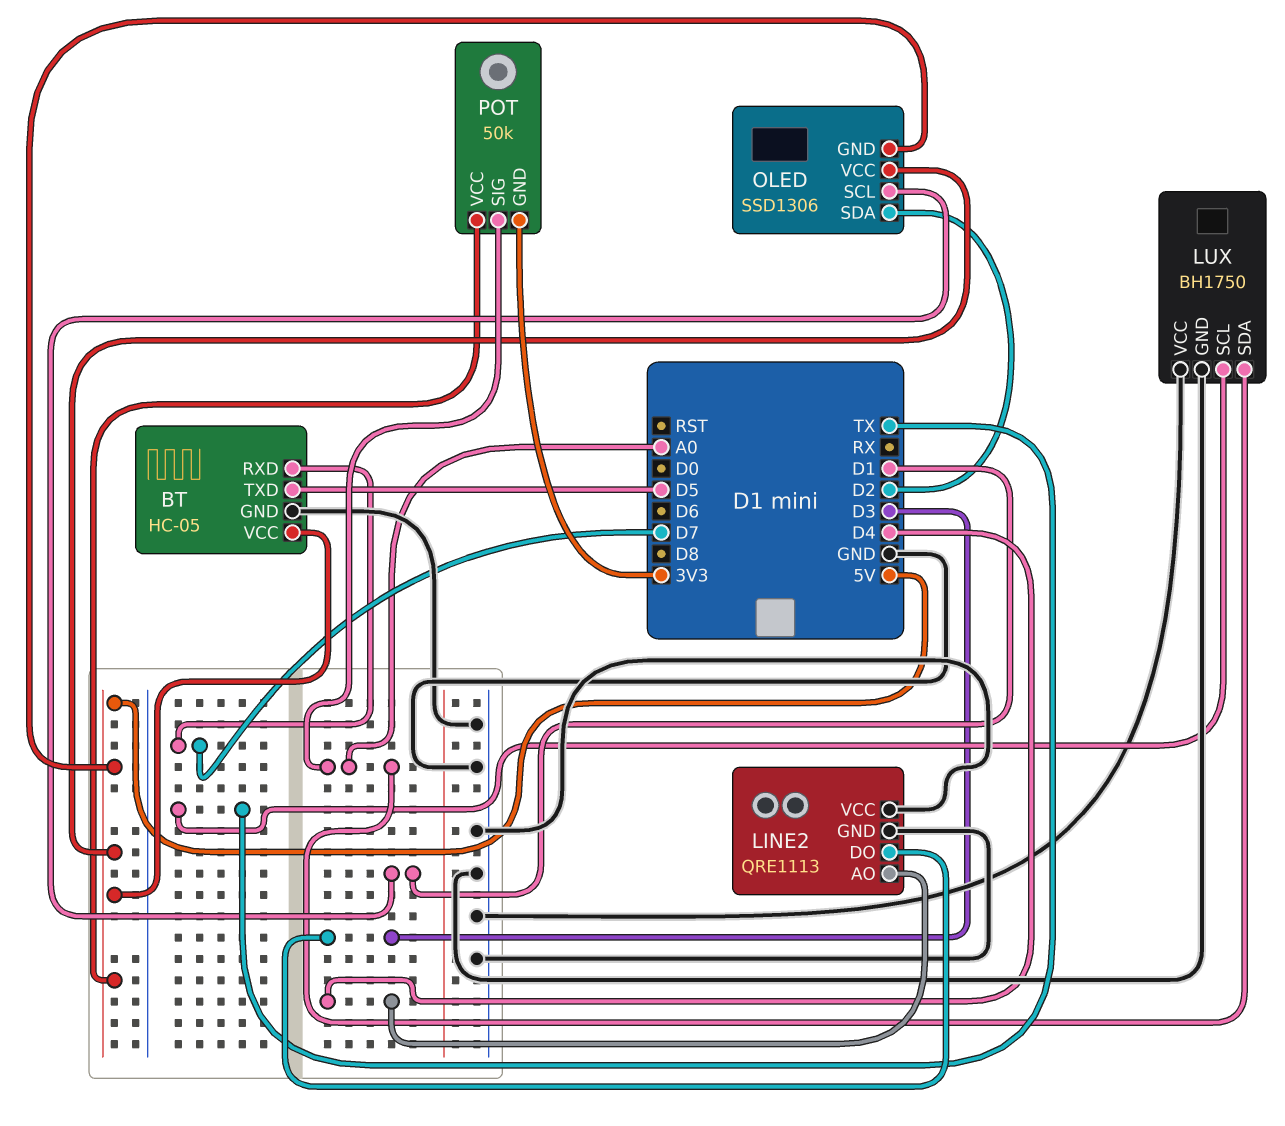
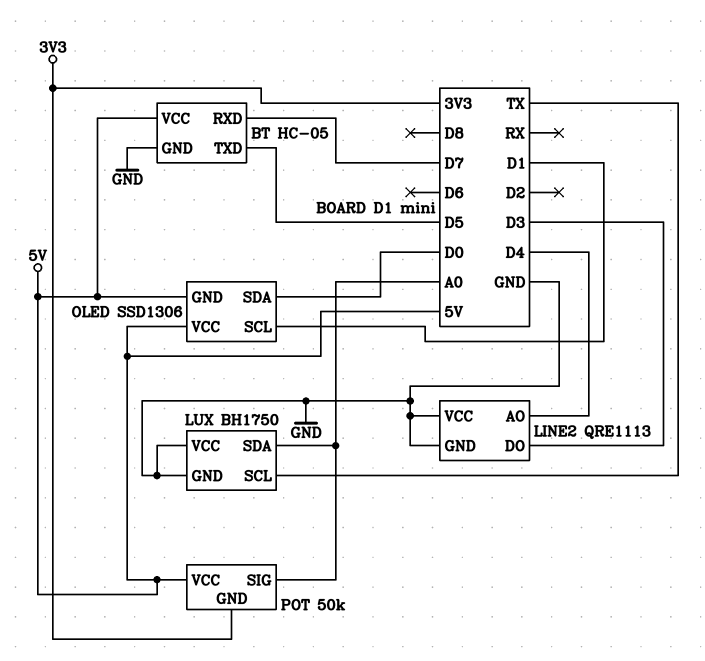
OLED pin SDA: D2 -> D0

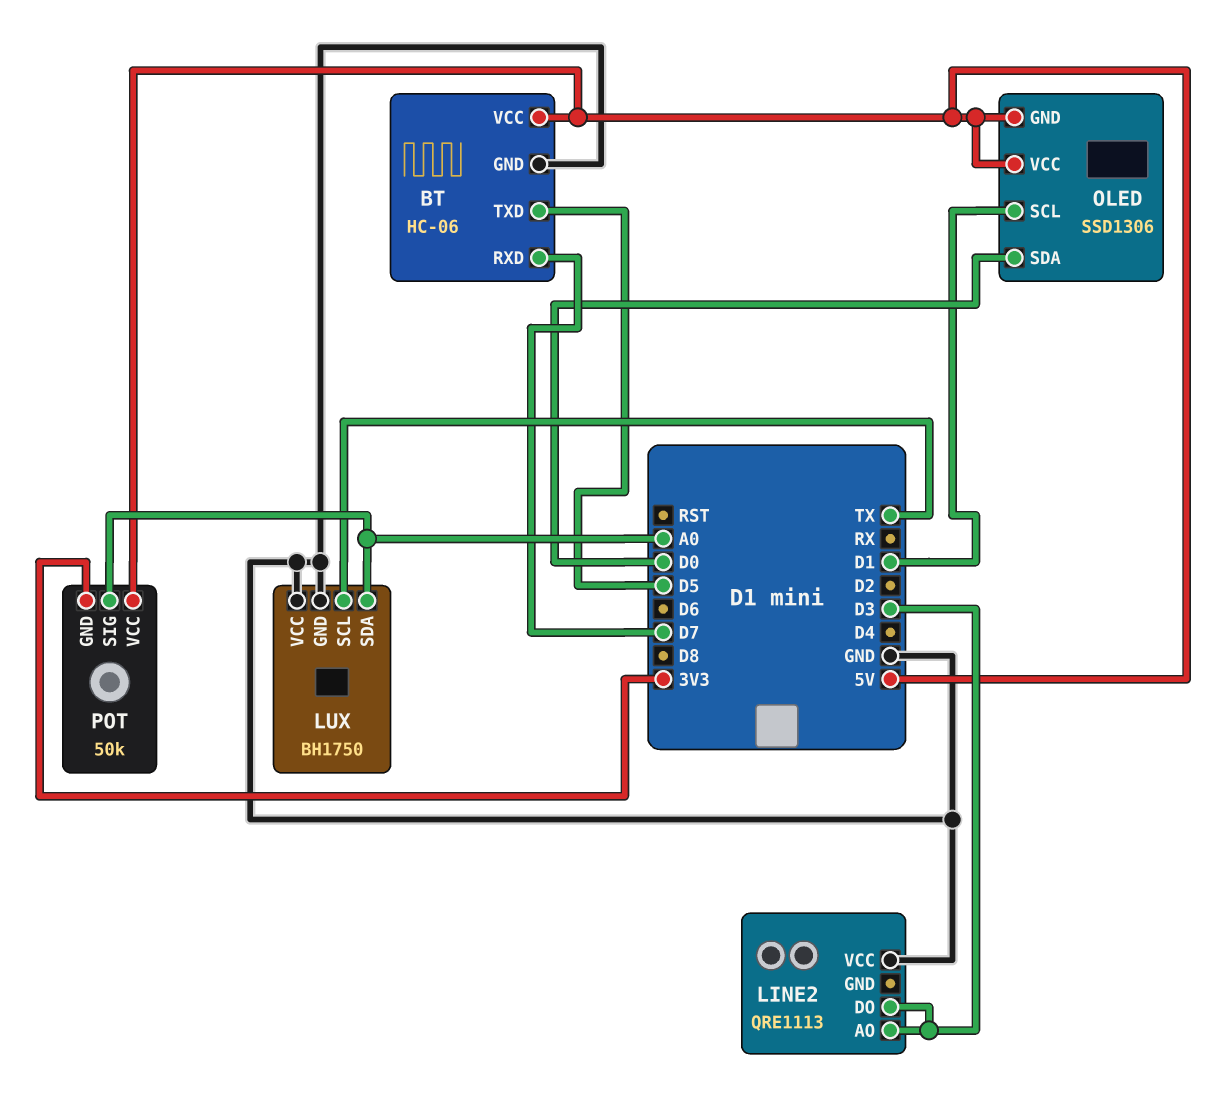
BT: HC-05 -> HC-06
LINE2 pin AO: D4 -> D3
LINE2 pin GND: GND -> none

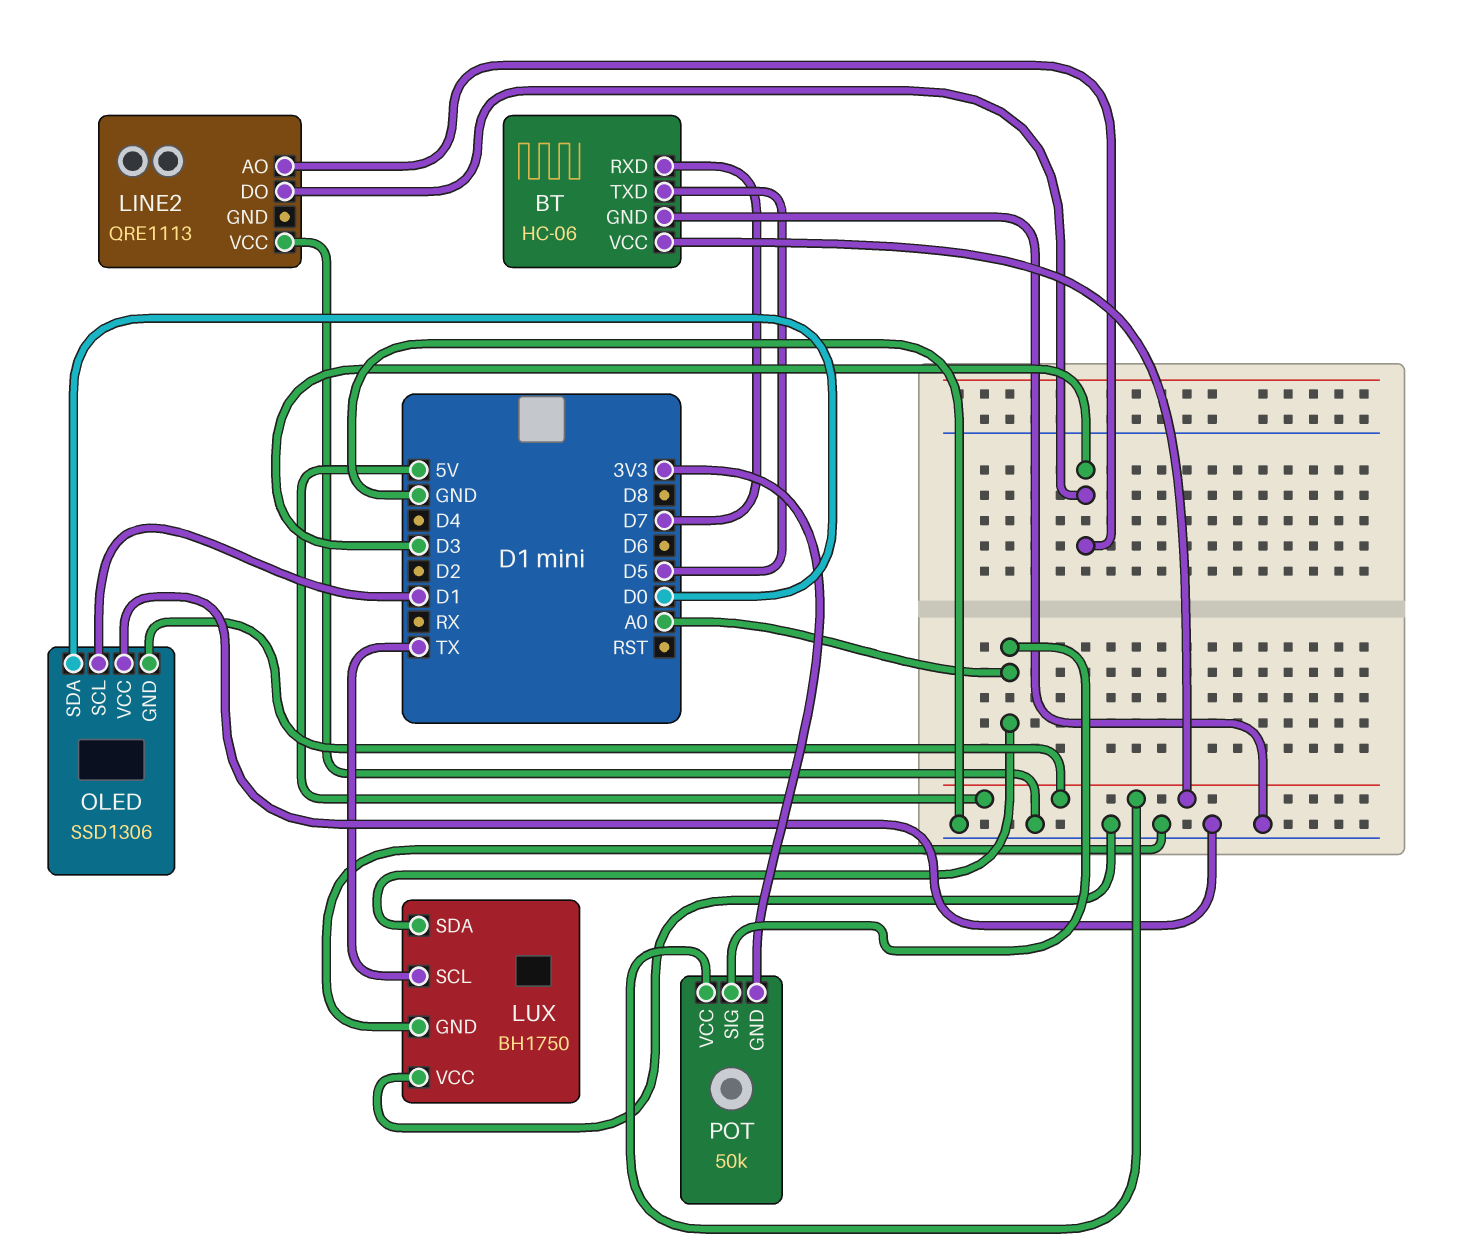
OLED pin VCC: 5V -> GND

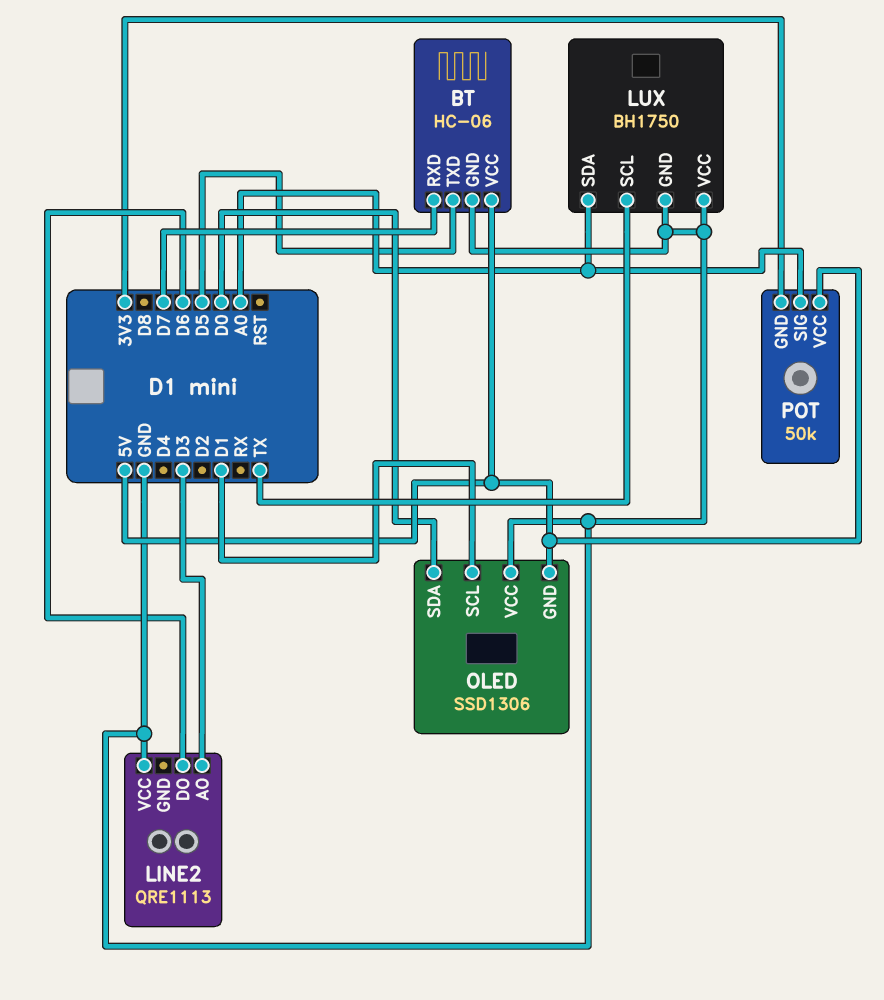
LINE2 pin DO: D3 -> D6

